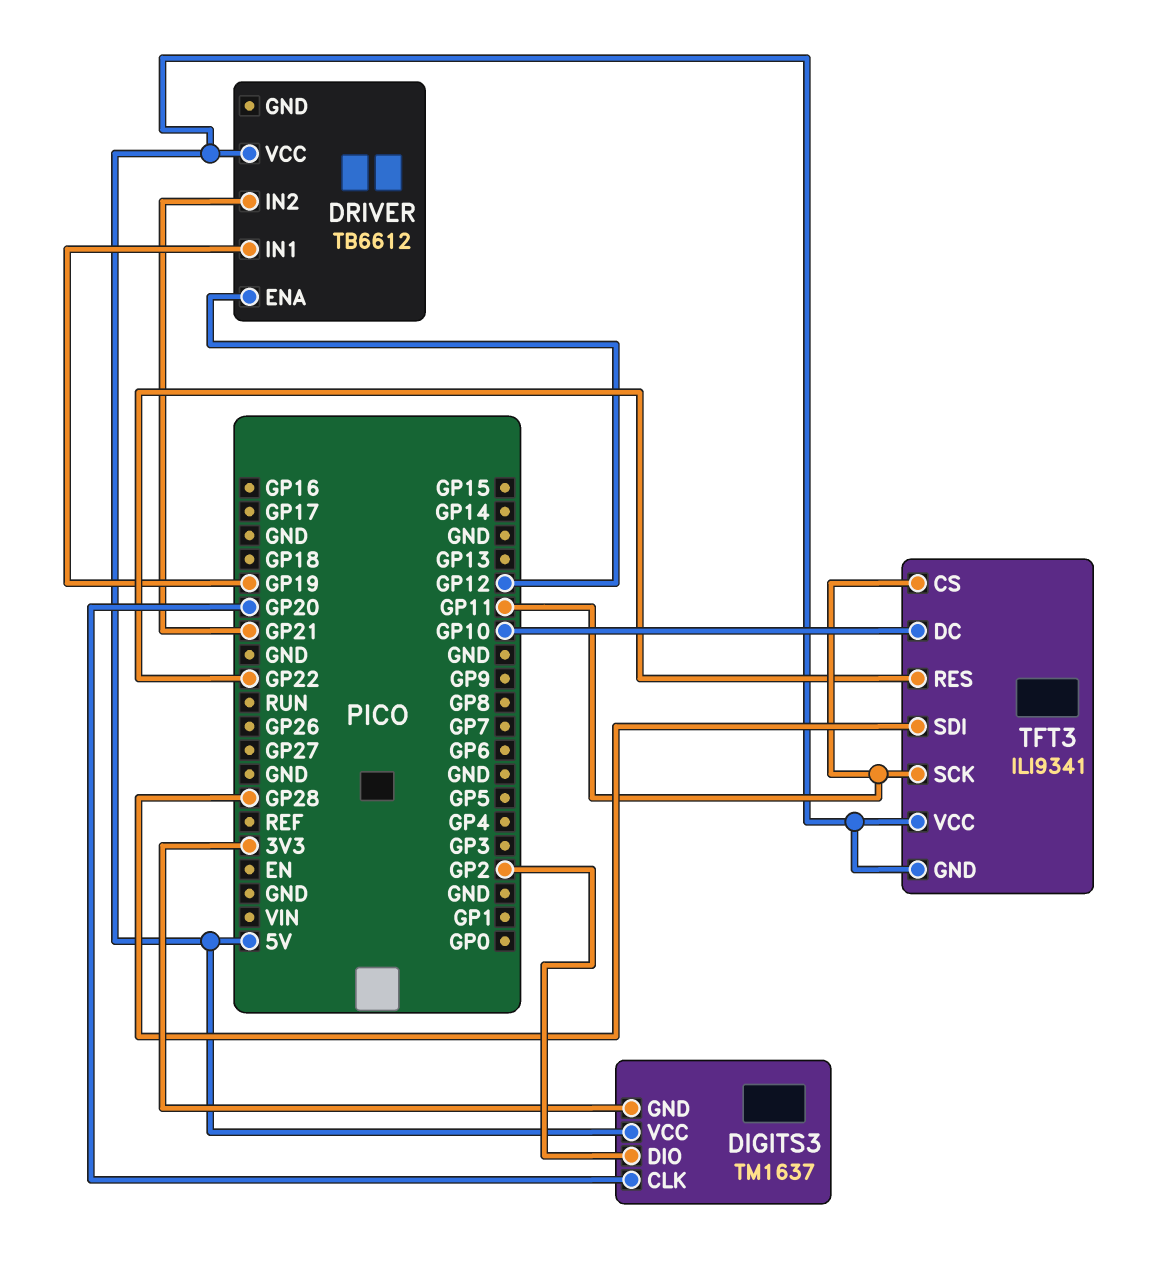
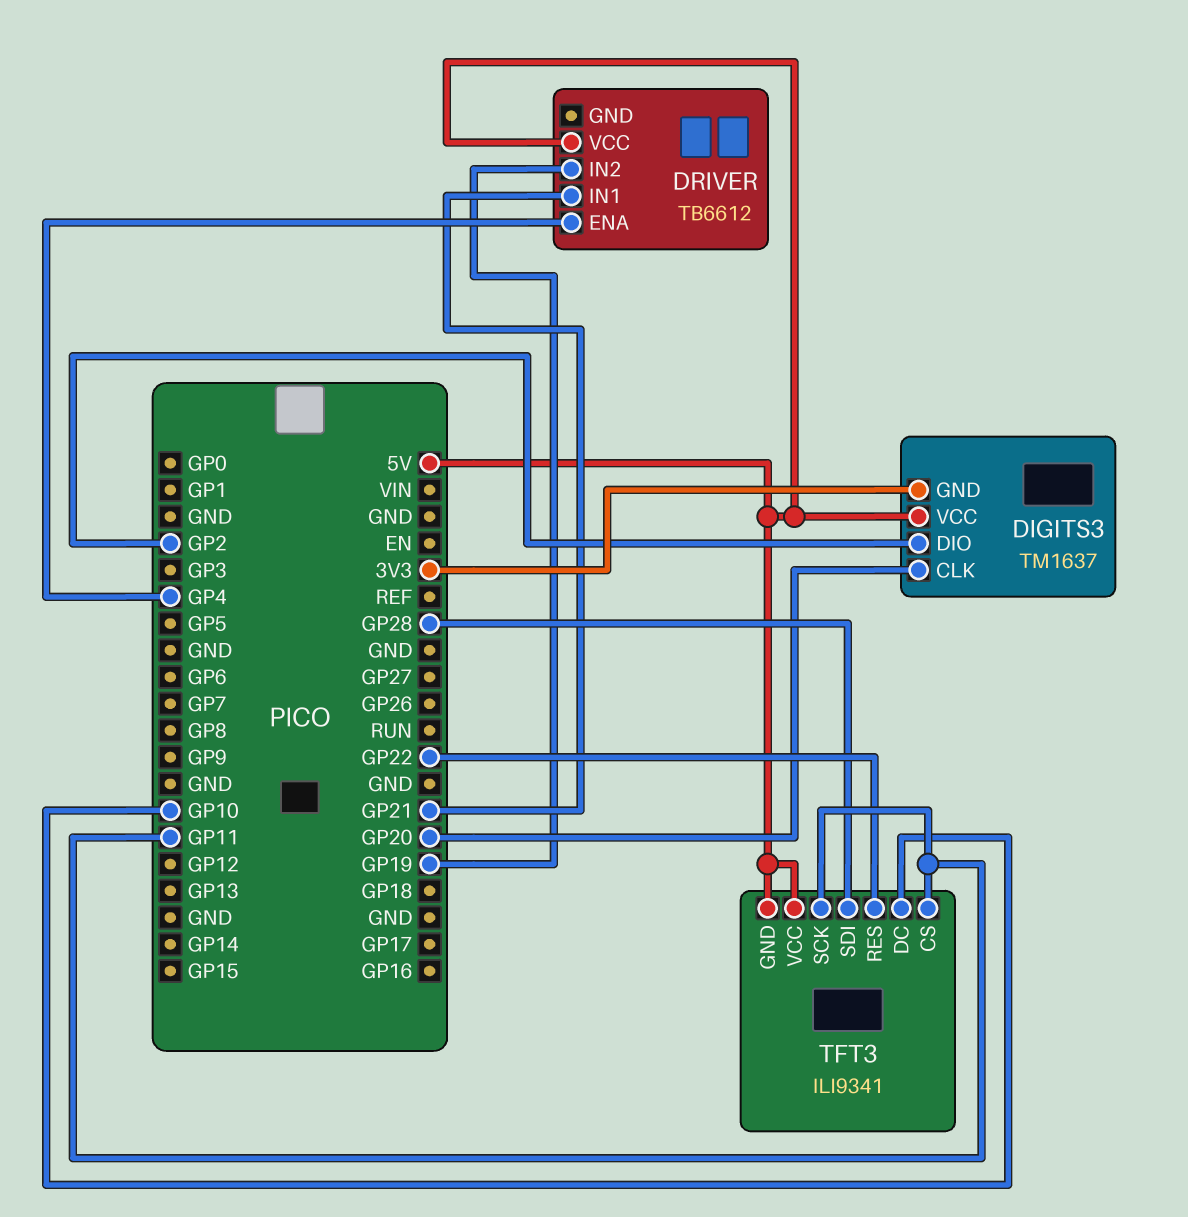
DRIVER pin ENA: GP12 -> GP4
DRIVER pin IN1: GP19 -> GP21
DRIVER pin IN2: GP21 -> GP19

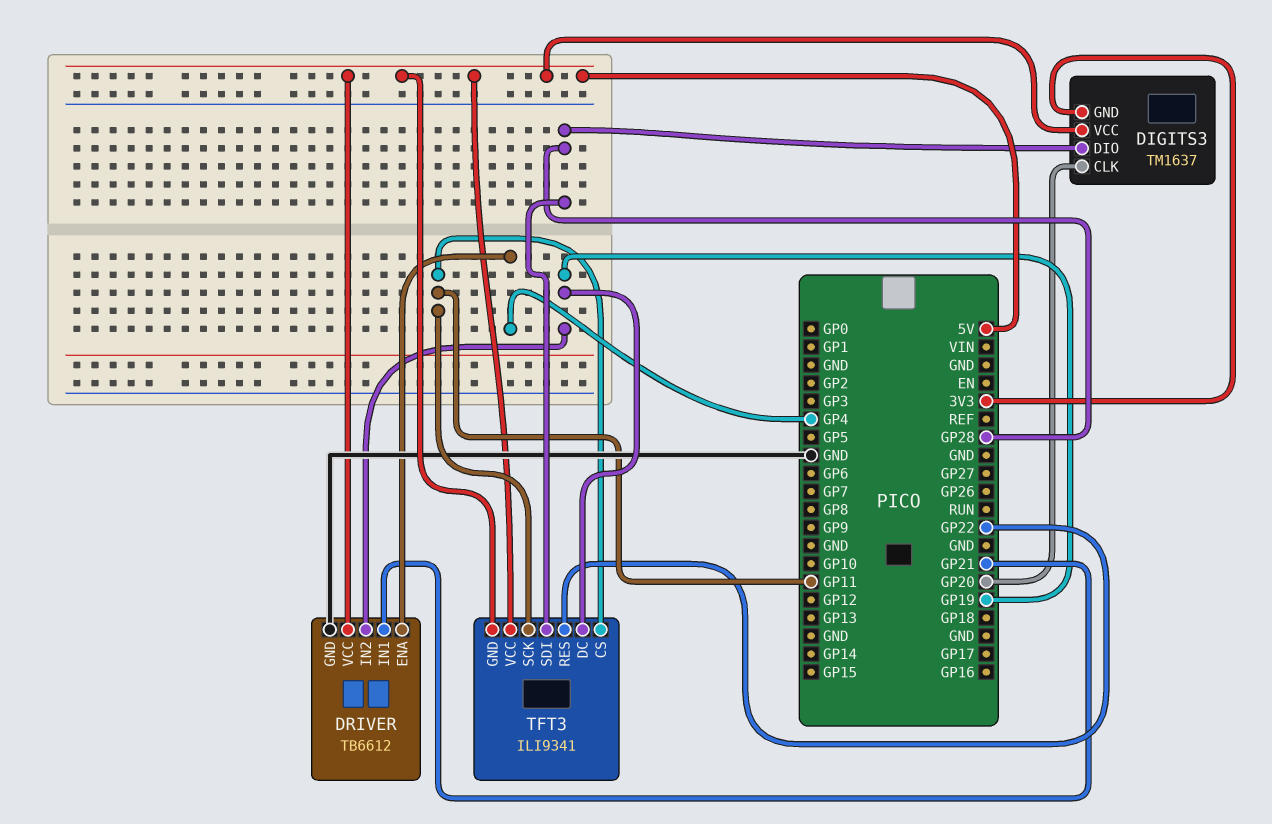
DIGITS3 pin DIO: GP2 -> GP28
DRIVER pin GND: none -> GND
TFT3 pin DC: GP10 -> GP19

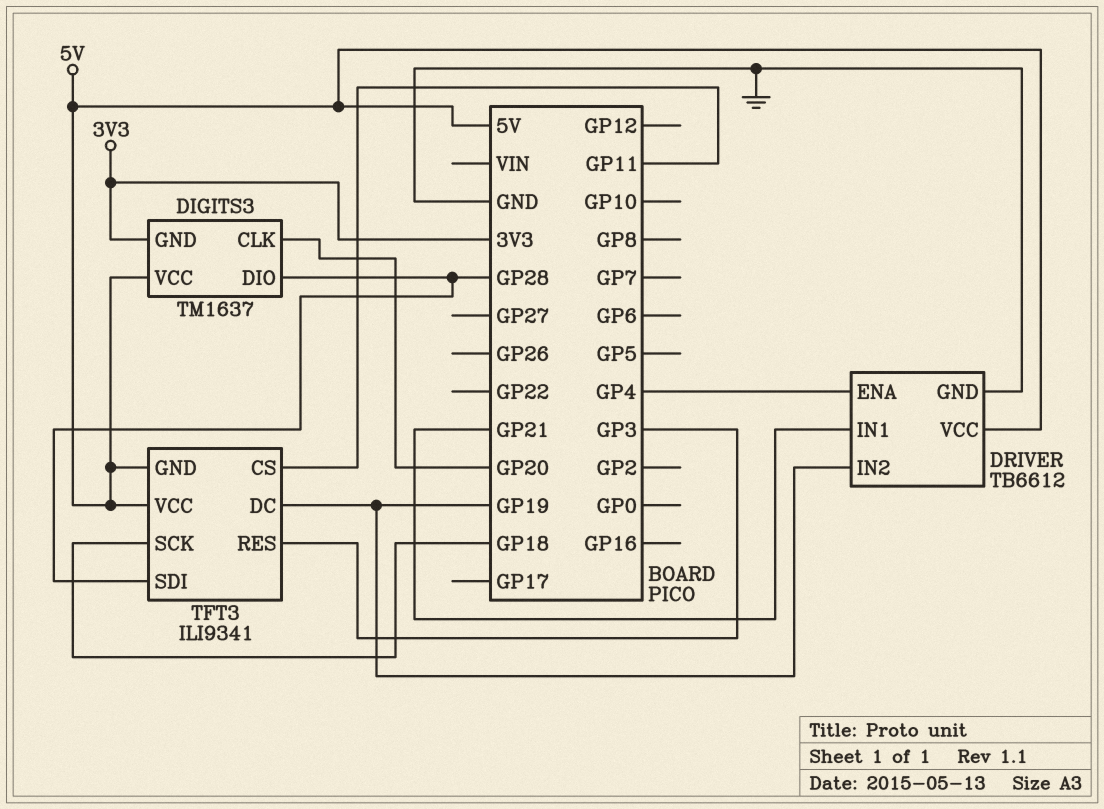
TFT3 pin RES: GP22 -> GP3
TFT3 pin SCK: GP11 -> GP18

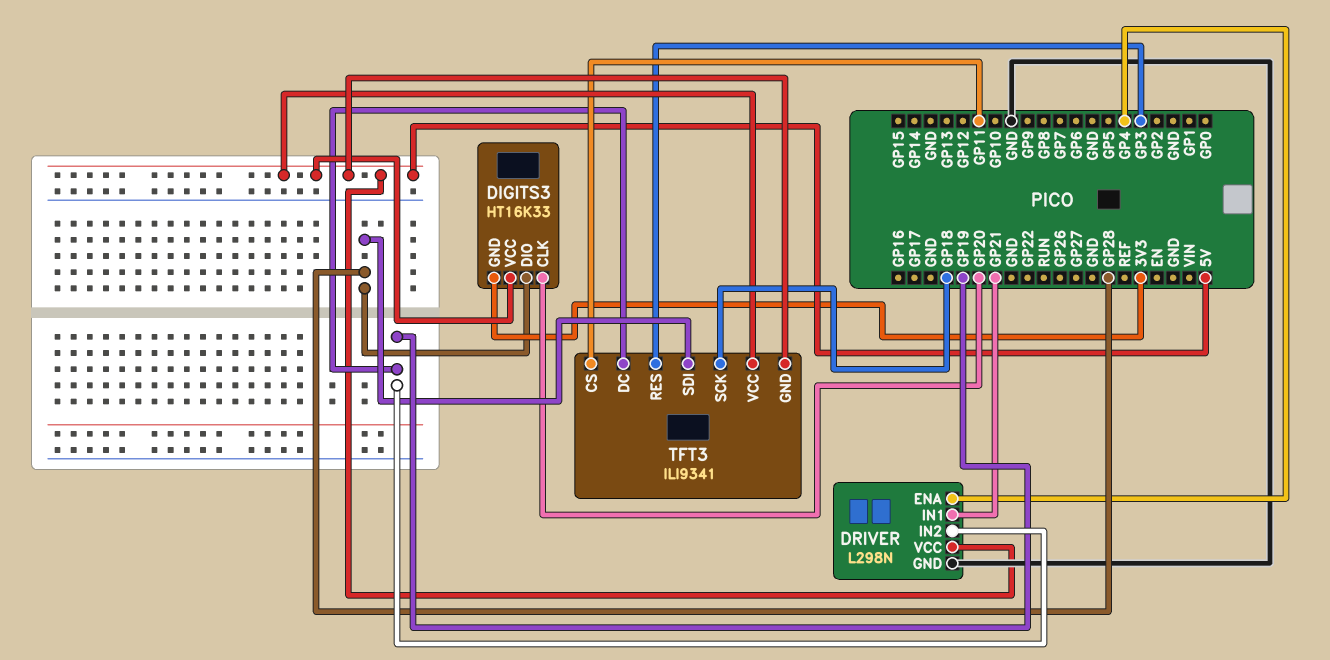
DIGITS3: TM1637 -> HT16K33
DRIVER: TB6612 -> L298N

